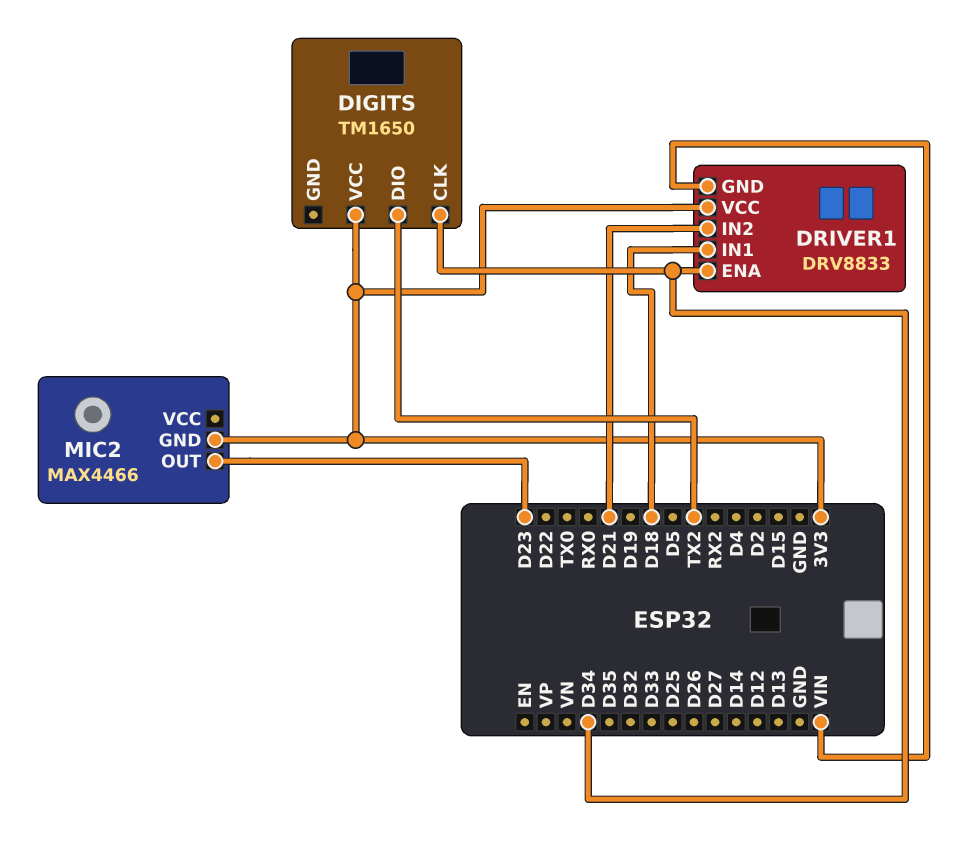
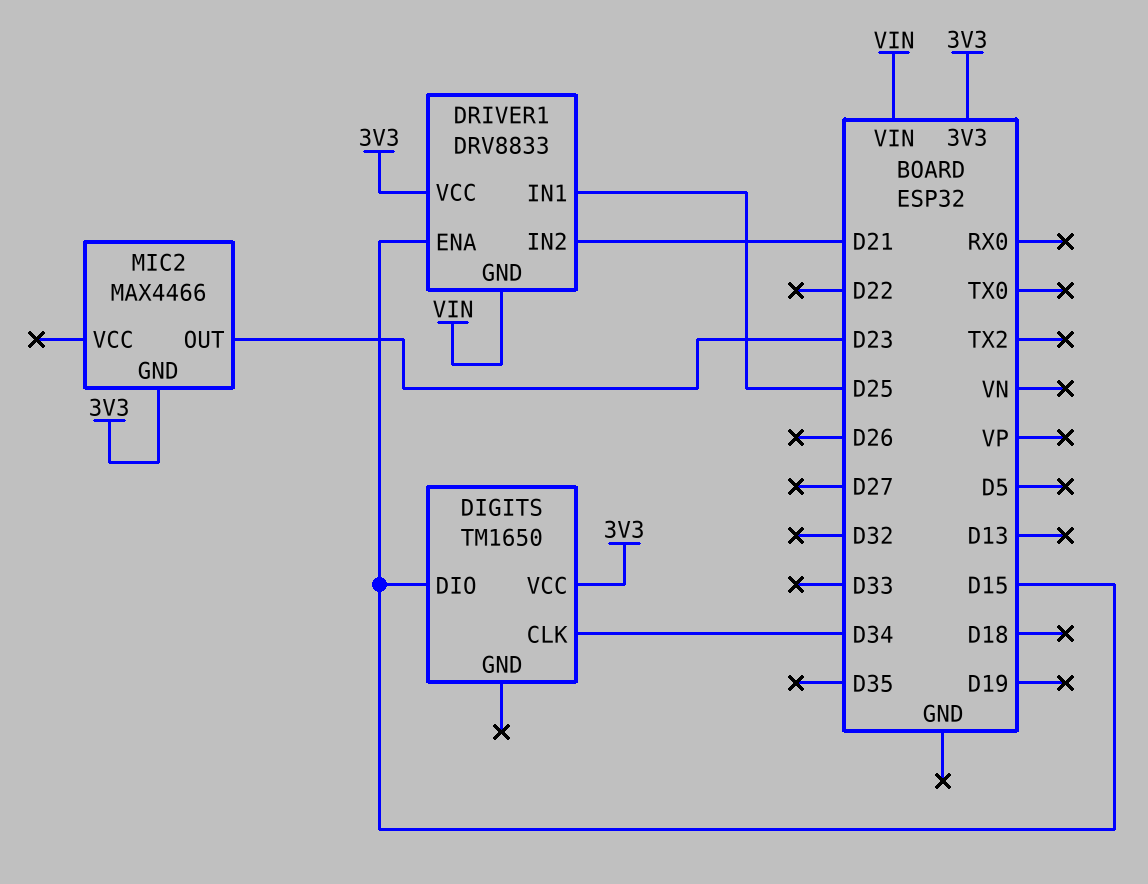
DIGITS pin DIO: TX2 -> D15
DRIVER1 pin ENA: D34 -> D15
DRIVER1 pin IN1: D18 -> D25

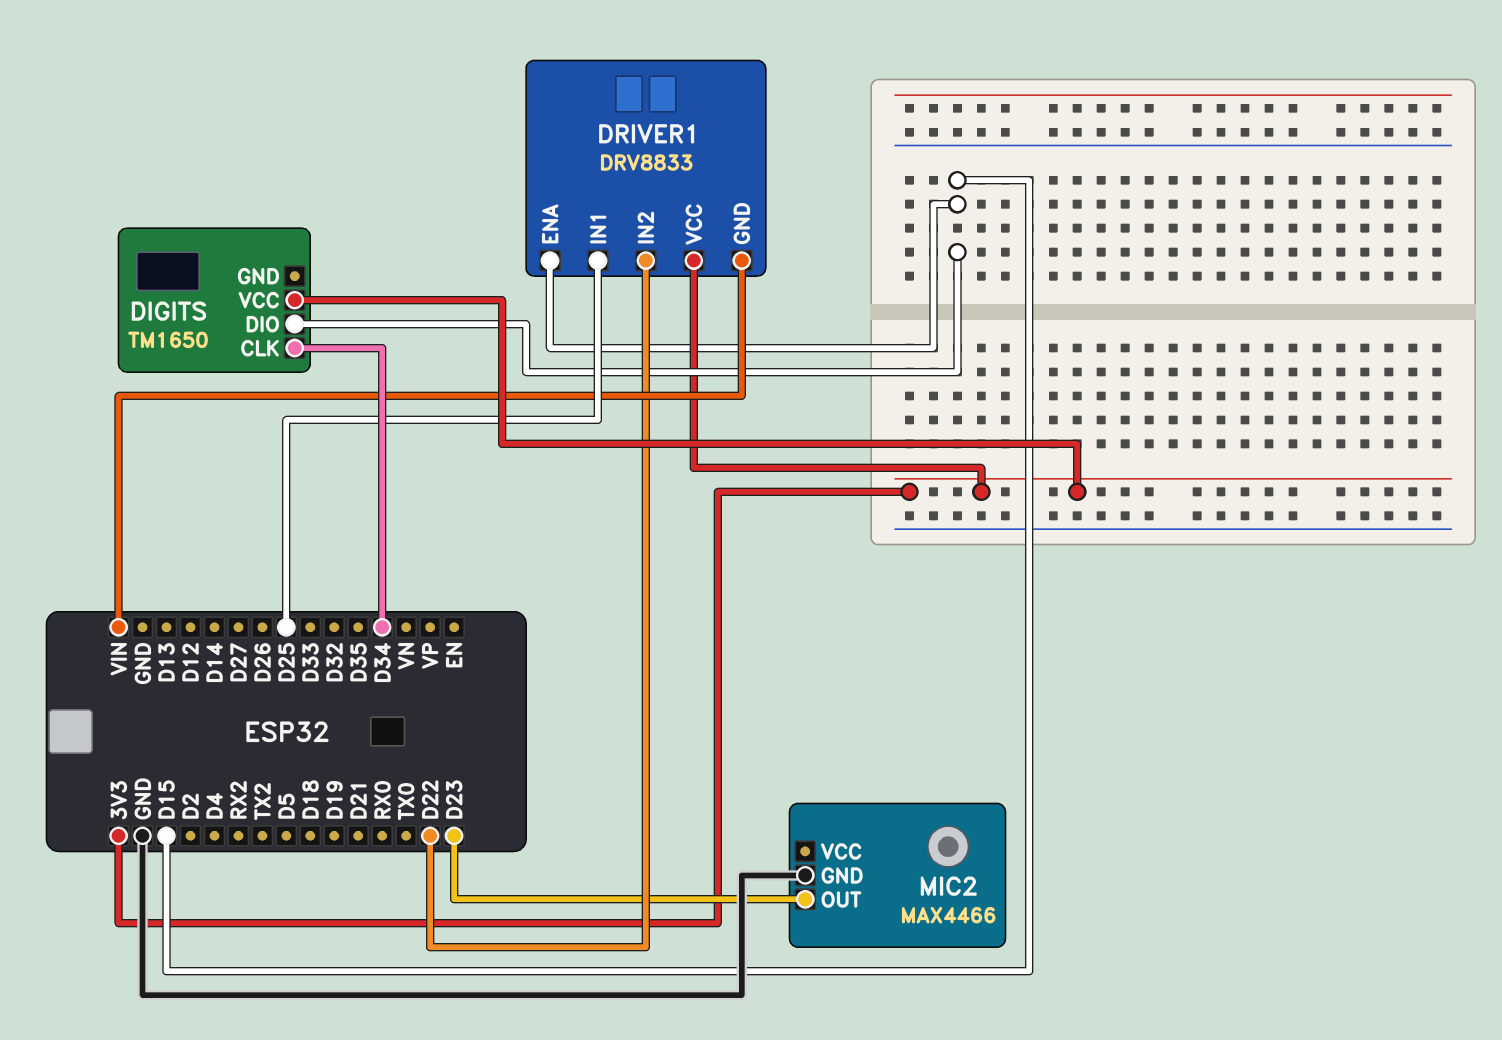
DRIVER1 pin IN2: D21 -> D22
MIC2 pin GND: 3V3 -> GND

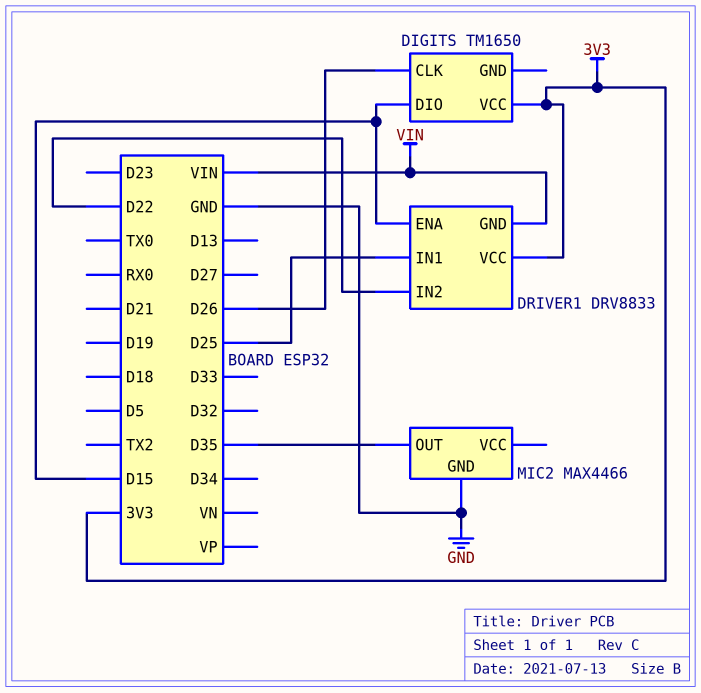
DIGITS pin CLK: D34 -> D26
MIC2 pin OUT: D23 -> D35

